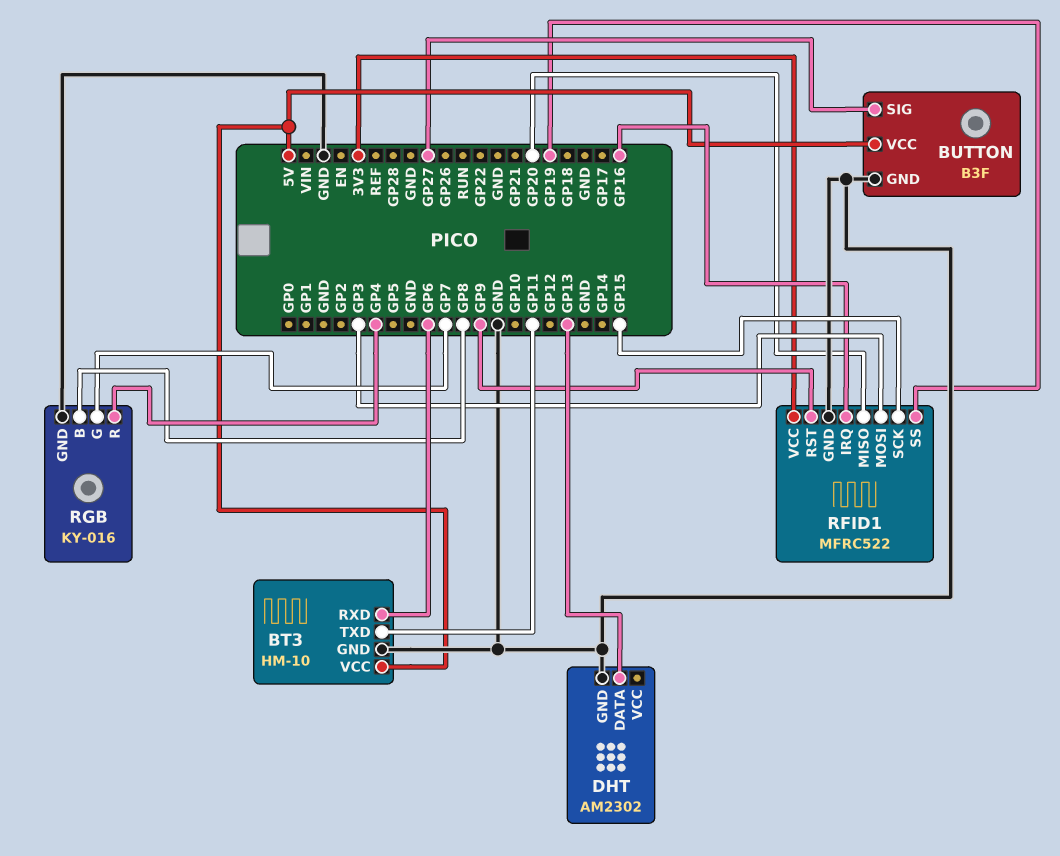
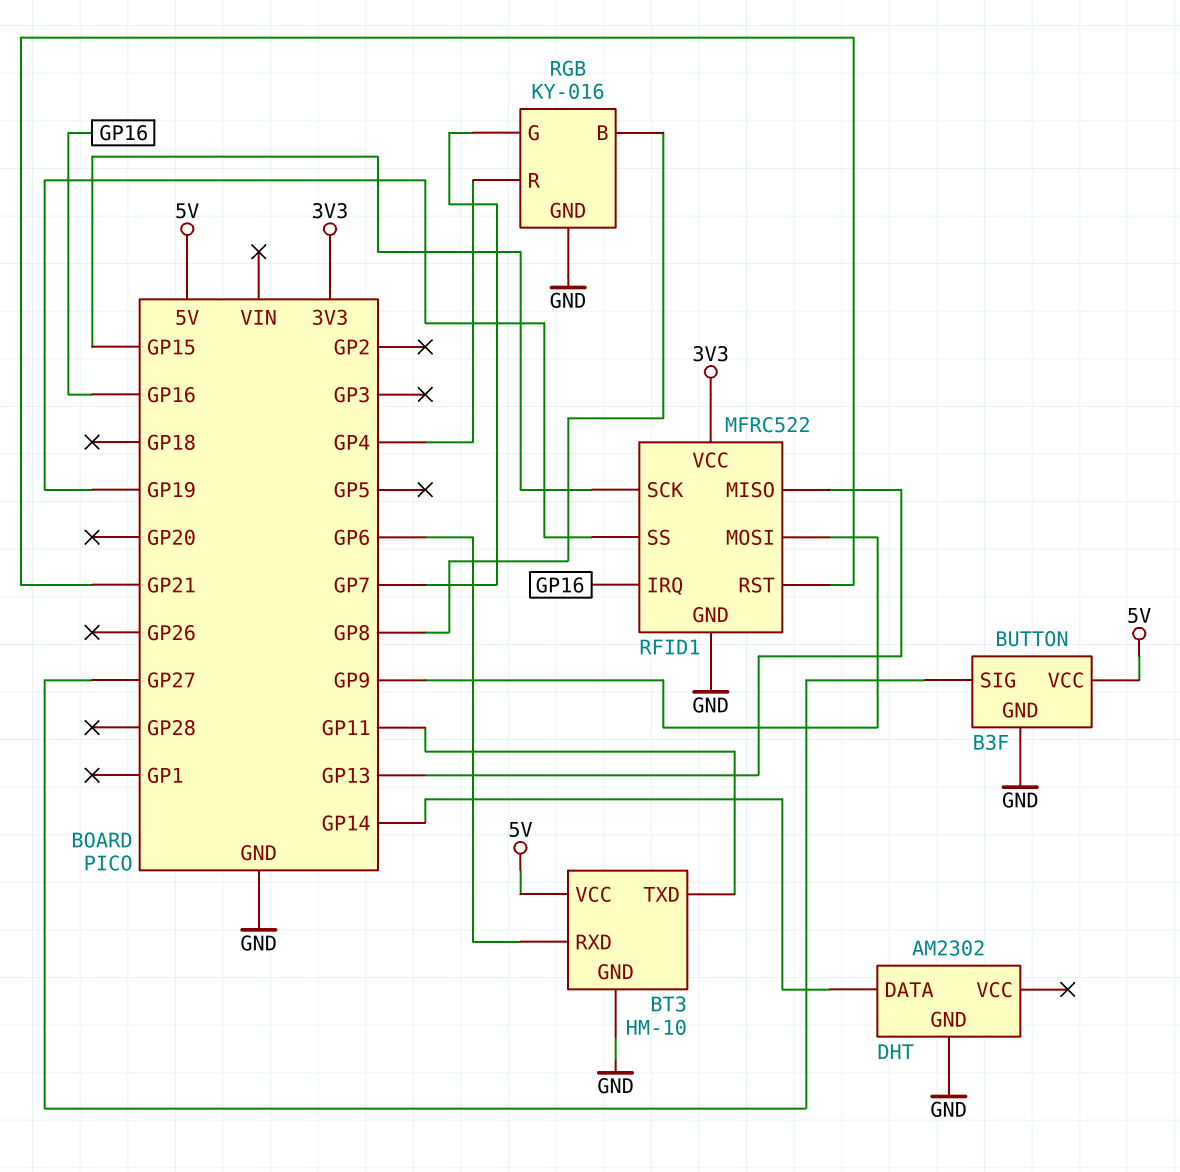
DHT pin DATA: GP13 -> GP14
RFID1 pin MISO: GP20 -> GP13
RFID1 pin MOSI: GP3 -> GP9
RFID1 pin RST: GP9 -> GP21

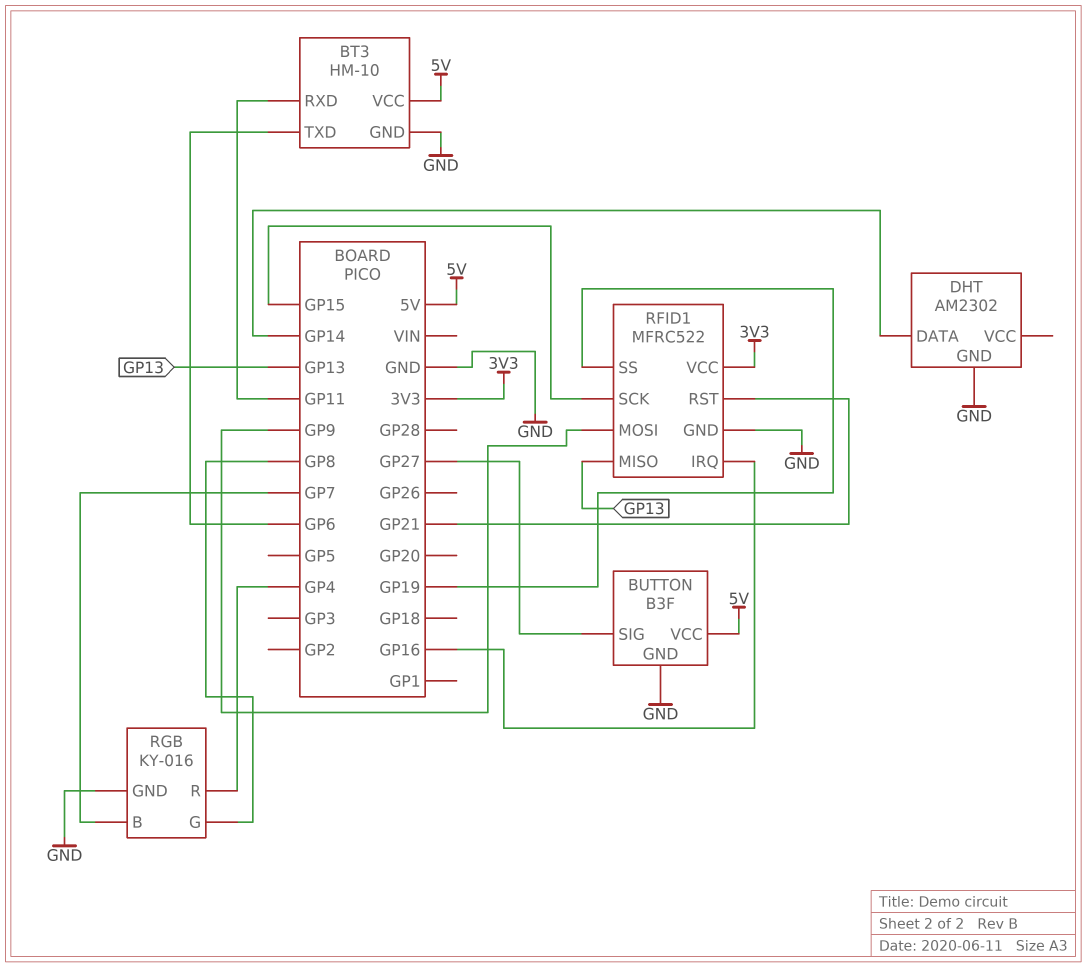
BT3 pin RXD: GP6 -> GP11
BT3 pin TXD: GP11 -> GP6
RGB pin B: GP8 -> GP7
RGB pin G: GP7 -> GP8

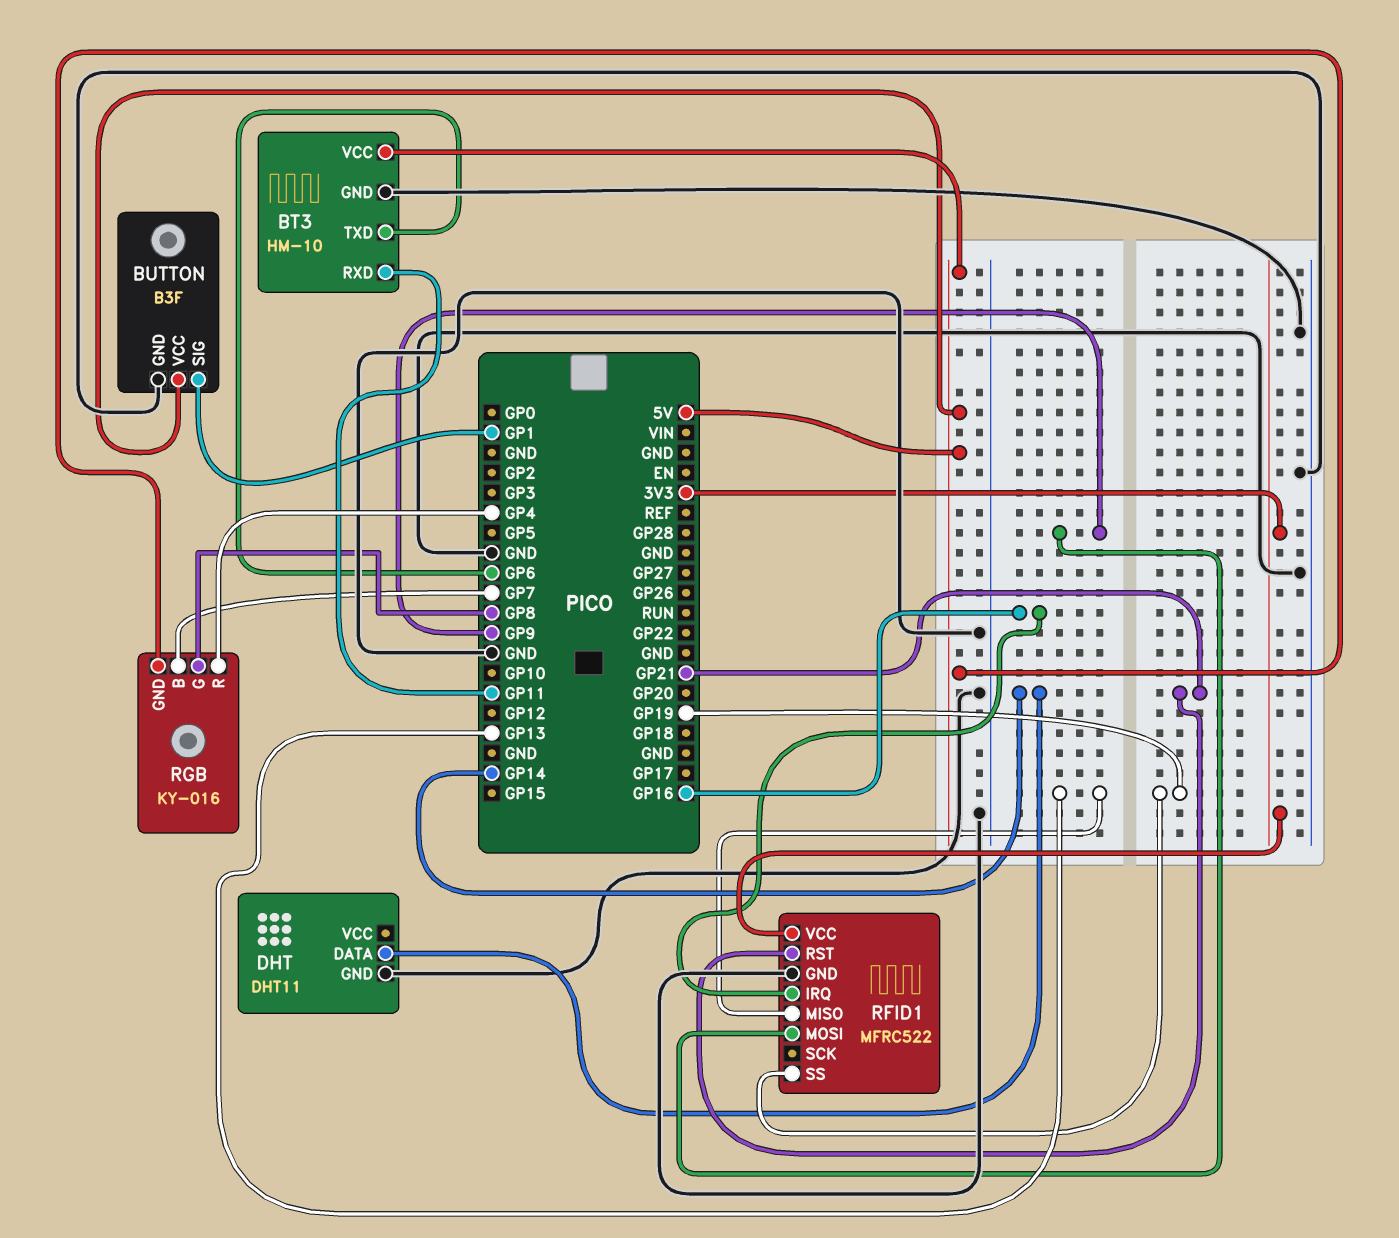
BUTTON pin SIG: GP27 -> GP1
DHT: AM2302 -> DHT11
RFID1 pin SCK: GP15 -> none
RGB pin GND: GND -> 5V

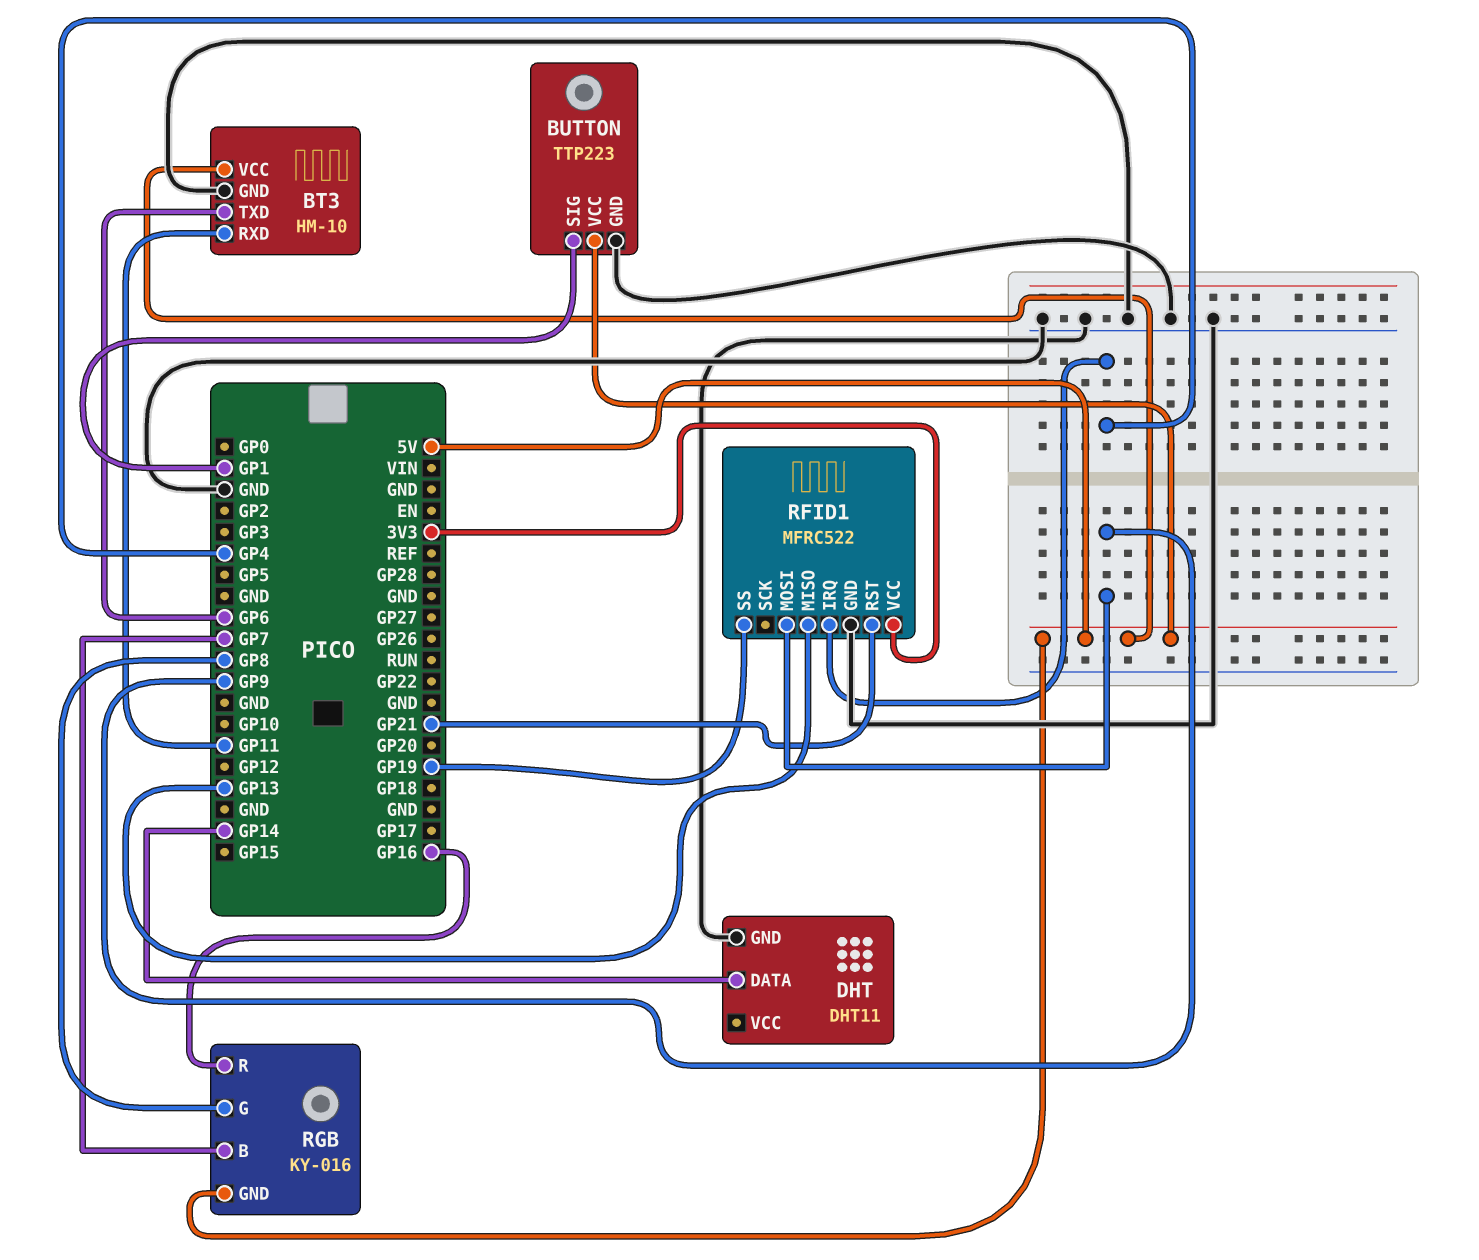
BUTTON: B3F -> TTP223
RFID1 pin IRQ: GP16 -> GP4
RGB pin R: GP4 -> GP16

